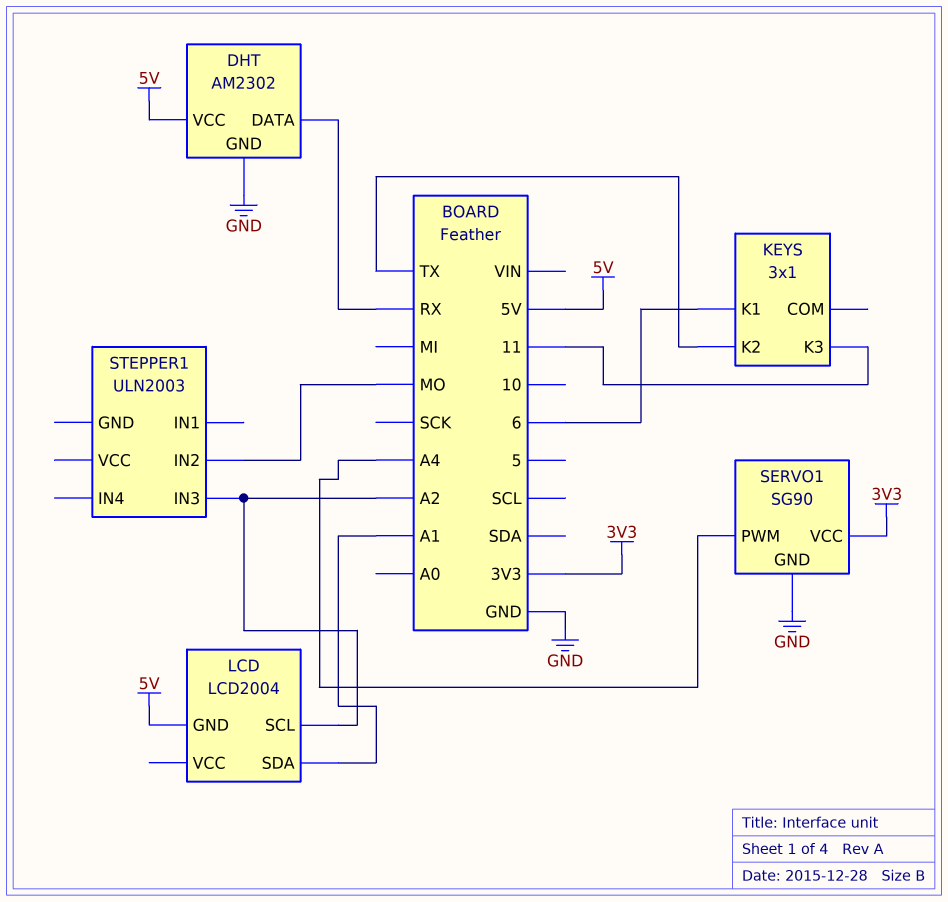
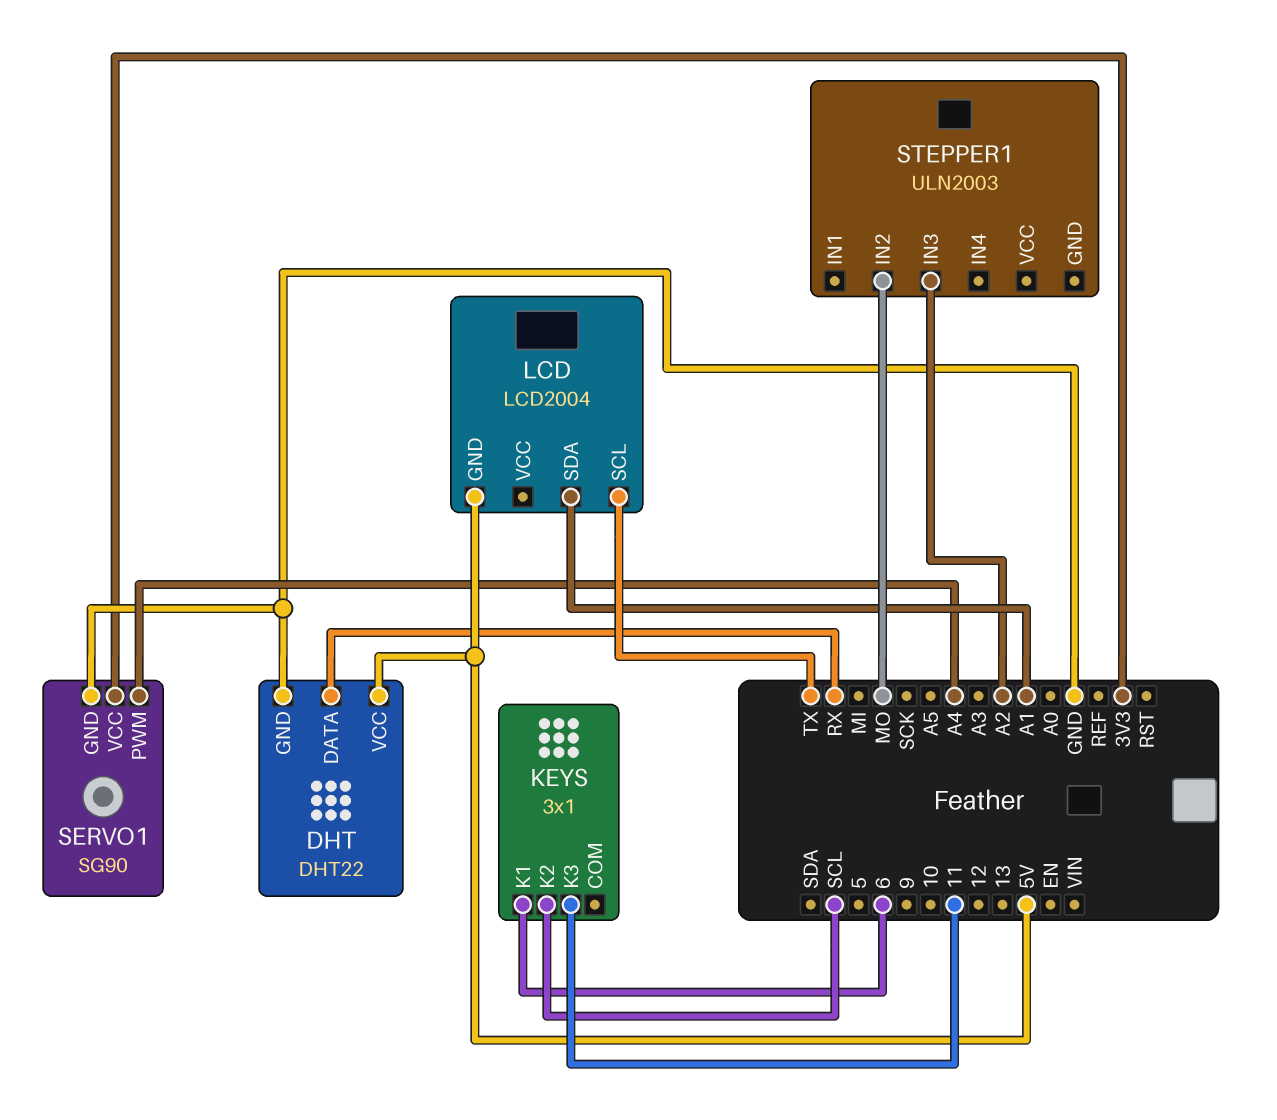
DHT: AM2302 -> DHT22
KEYS pin K2: TX -> SCL
LCD pin SCL: A2 -> TX

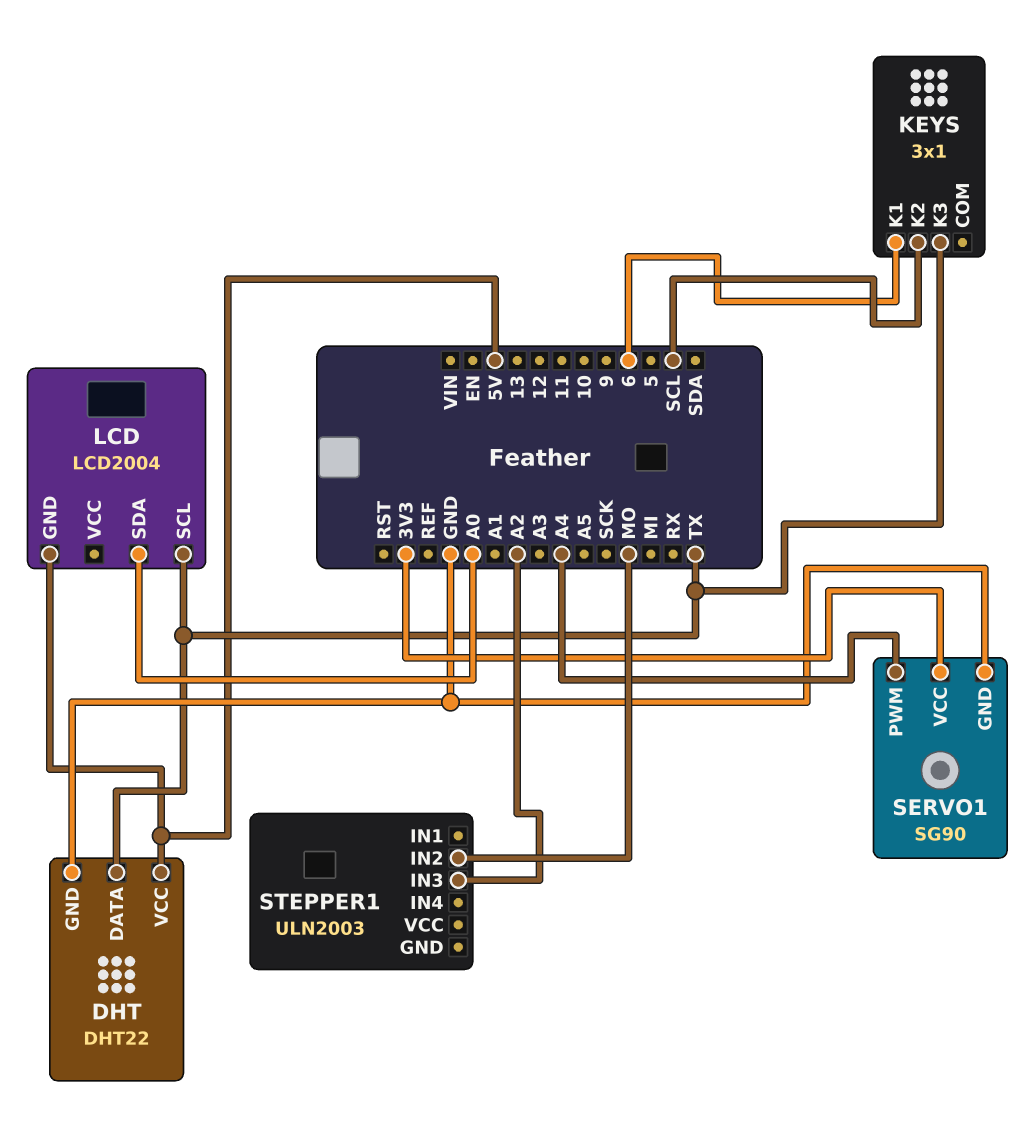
DHT pin DATA: RX -> TX
KEYS pin K3: 11 -> TX
LCD pin SDA: A1 -> A0

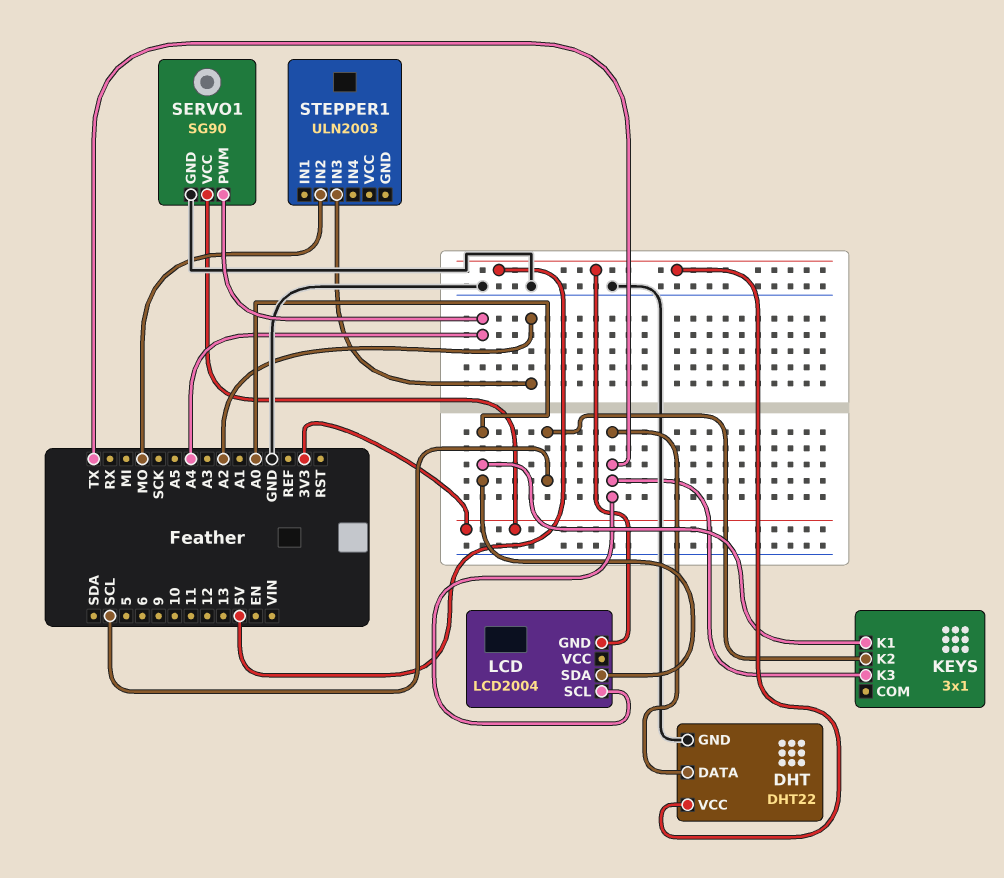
KEYS pin K1: 6 -> A0

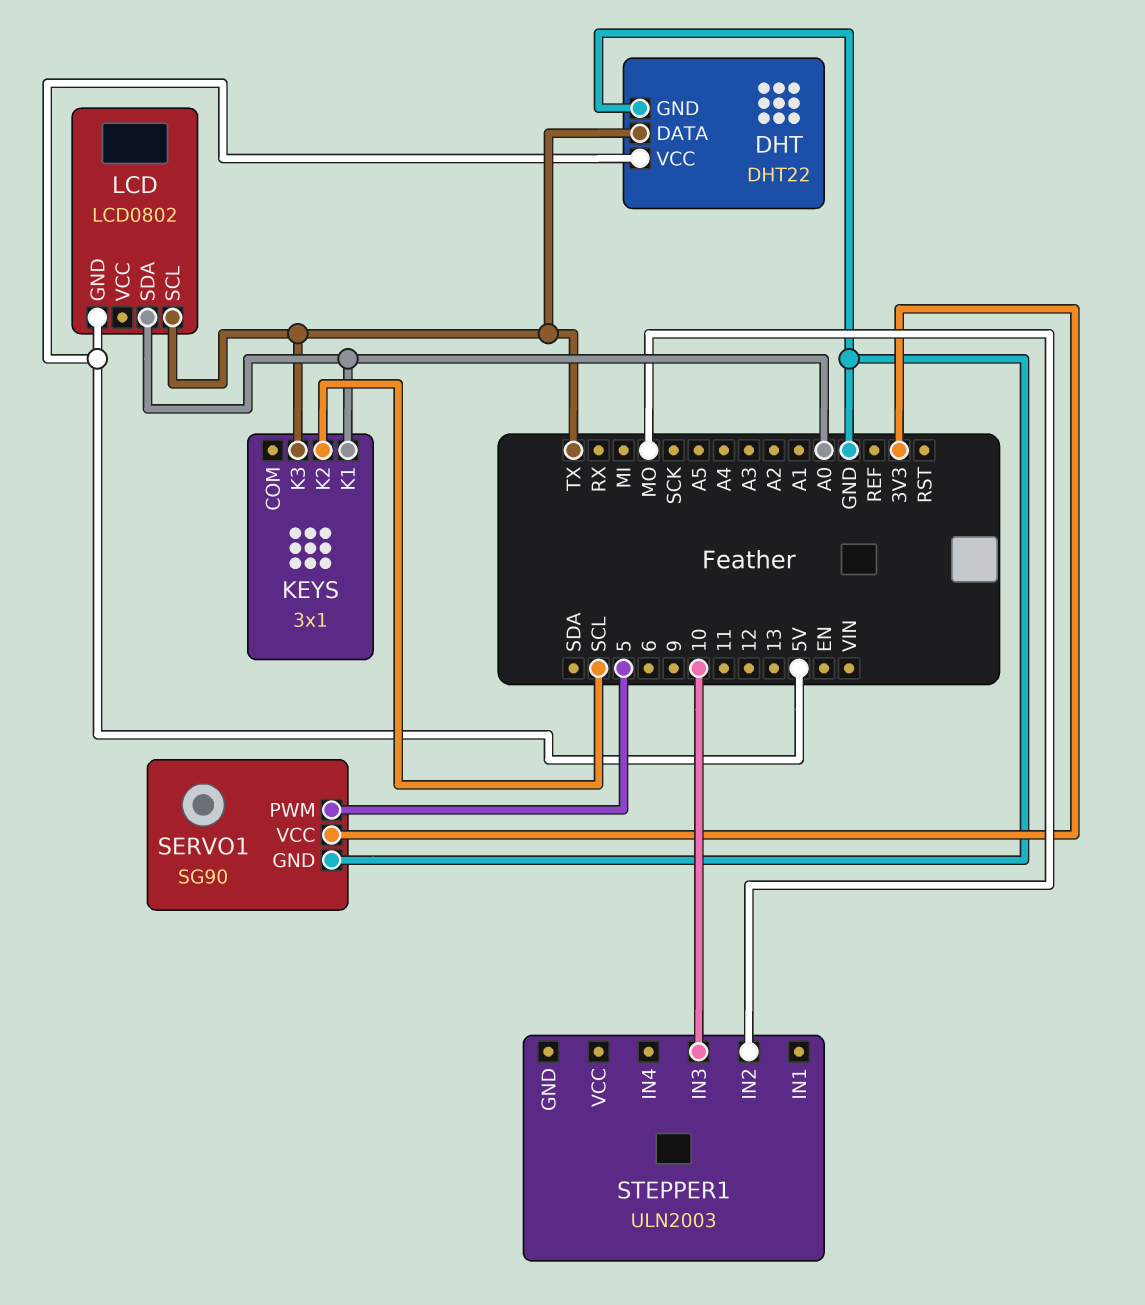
LCD: LCD2004 -> LCD0802
SERVO1 pin PWM: A4 -> 5
STEPPER1 pin IN3: A2 -> 10

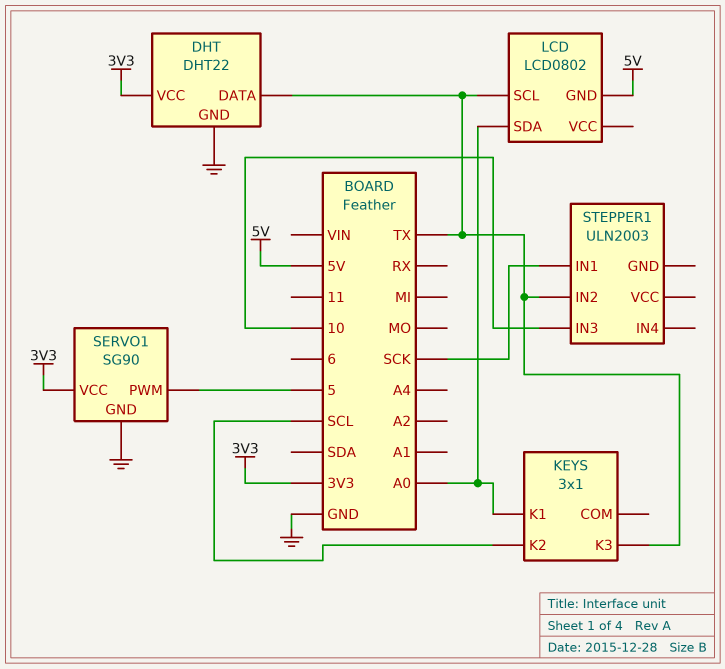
DHT pin VCC: 5V -> 3V3
STEPPER1 pin IN1: none -> SCK
STEPPER1 pin IN2: MO -> TX

